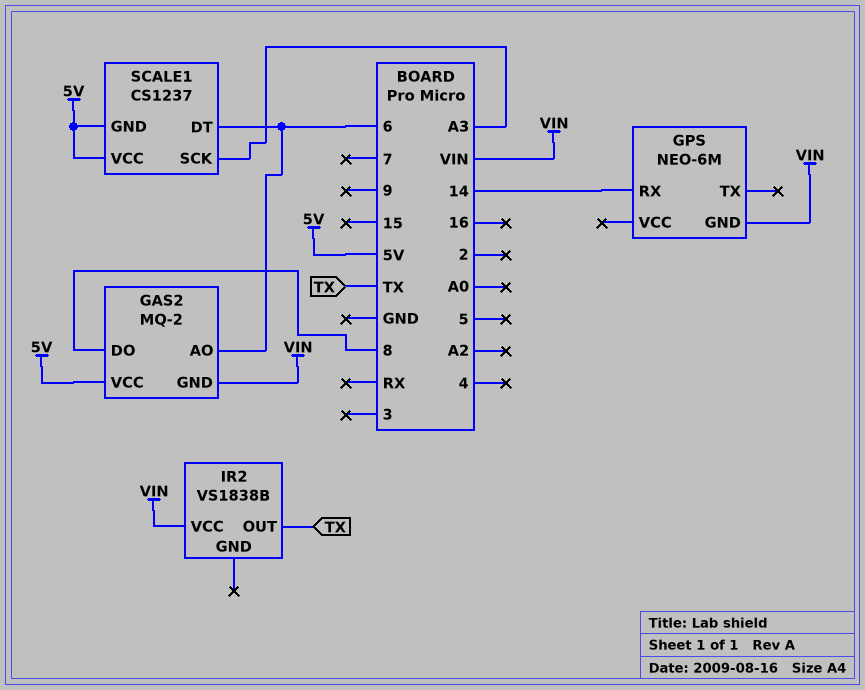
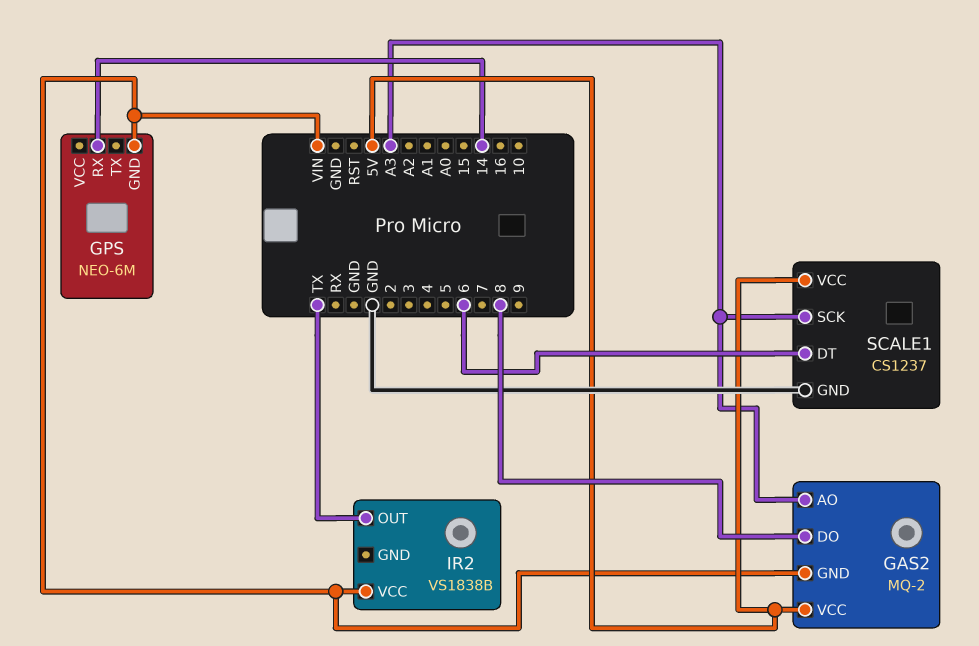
GAS2 pin AO: 6 -> A3
SCALE1 pin GND: 5V -> GND

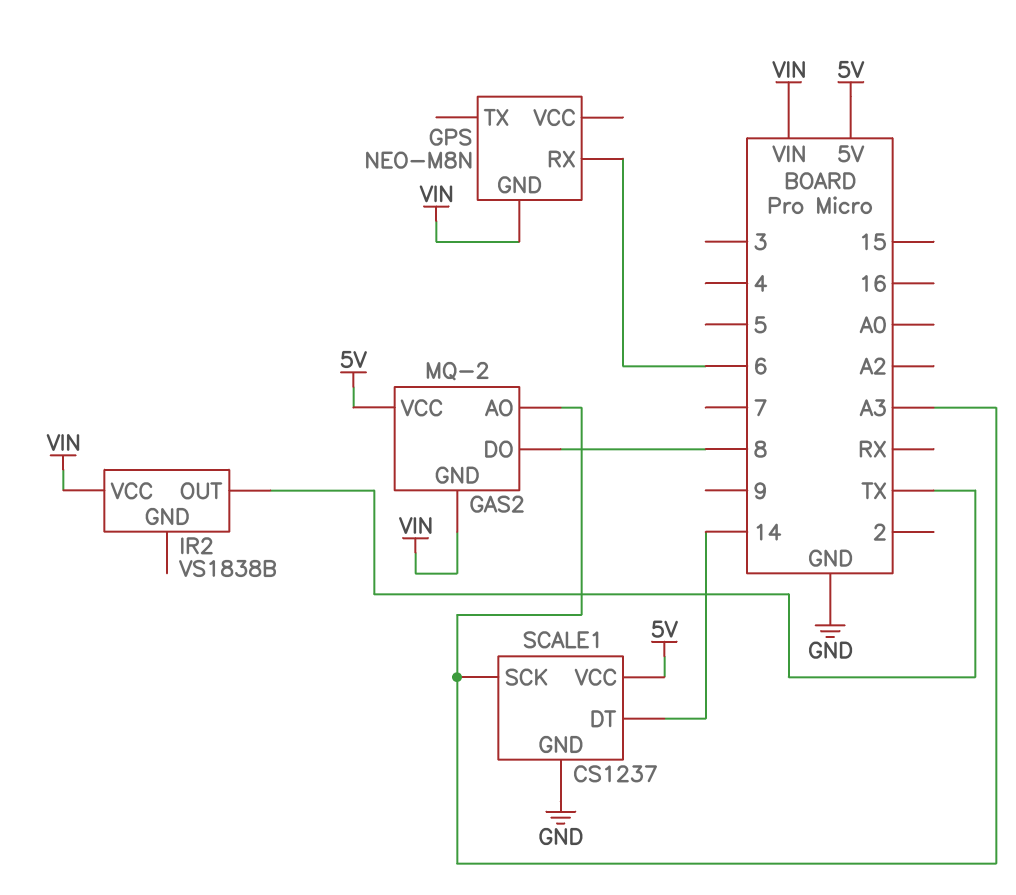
GPS: NEO-6M -> NEO-M8N
GPS pin RX: 14 -> 6
SCALE1 pin DT: 6 -> 14

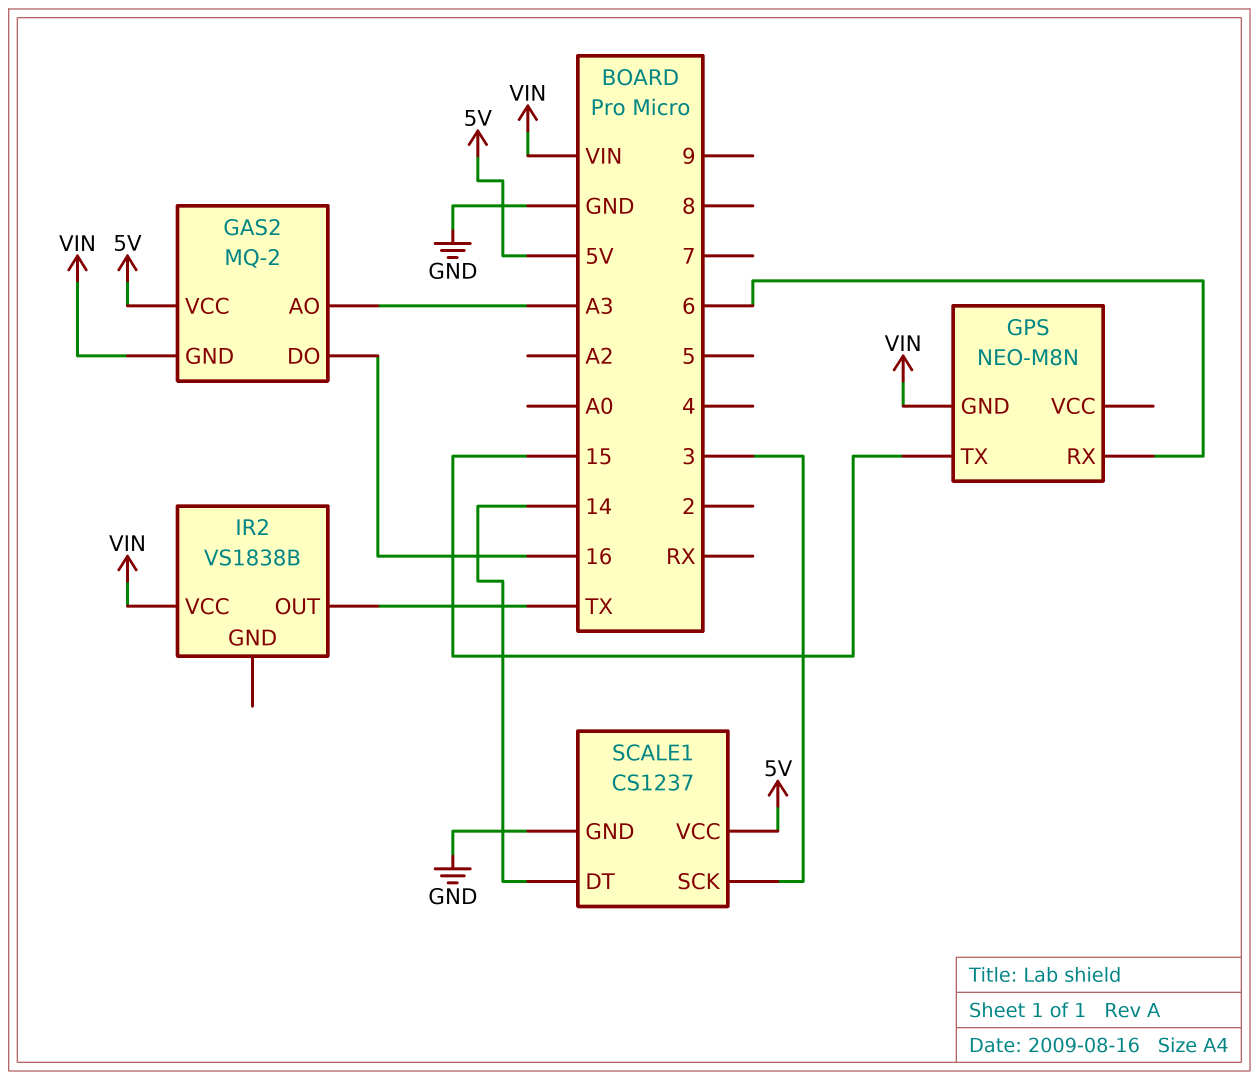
GAS2 pin DO: 8 -> 16
GPS pin TX: none -> 15
SCALE1 pin SCK: A3 -> 3

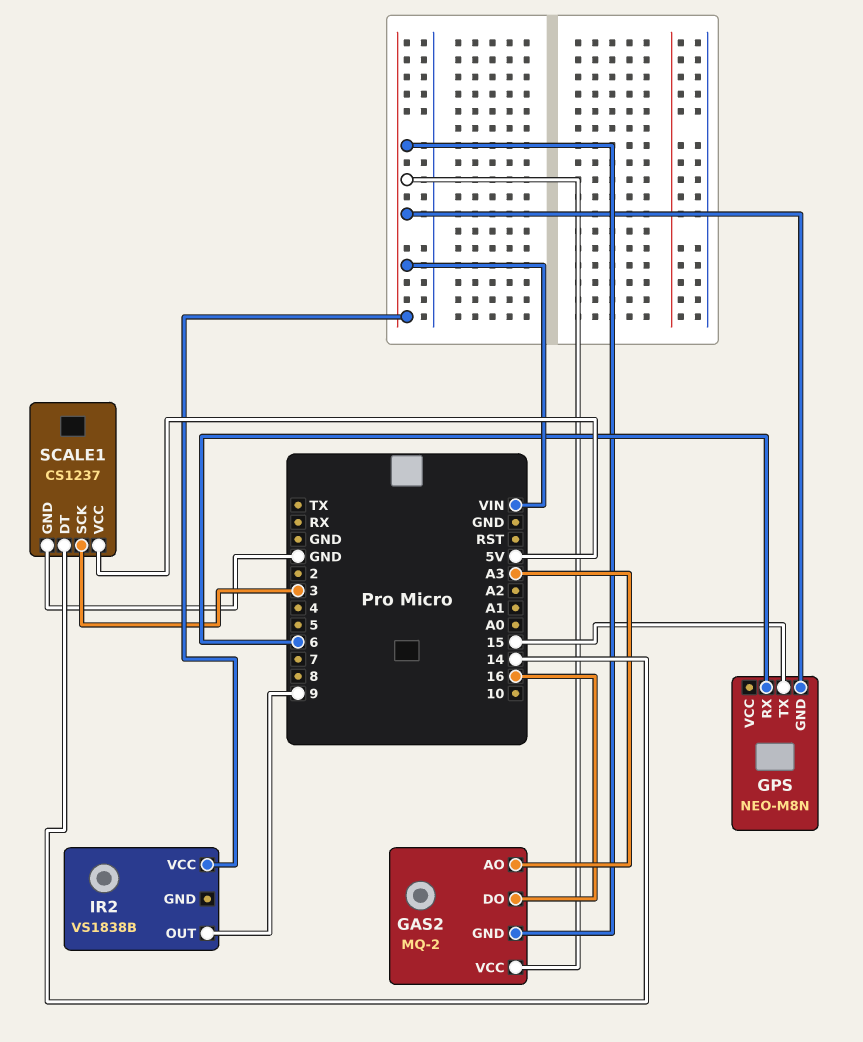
GAS2 pin VCC: 5V -> VIN
IR2 pin OUT: TX -> 9

